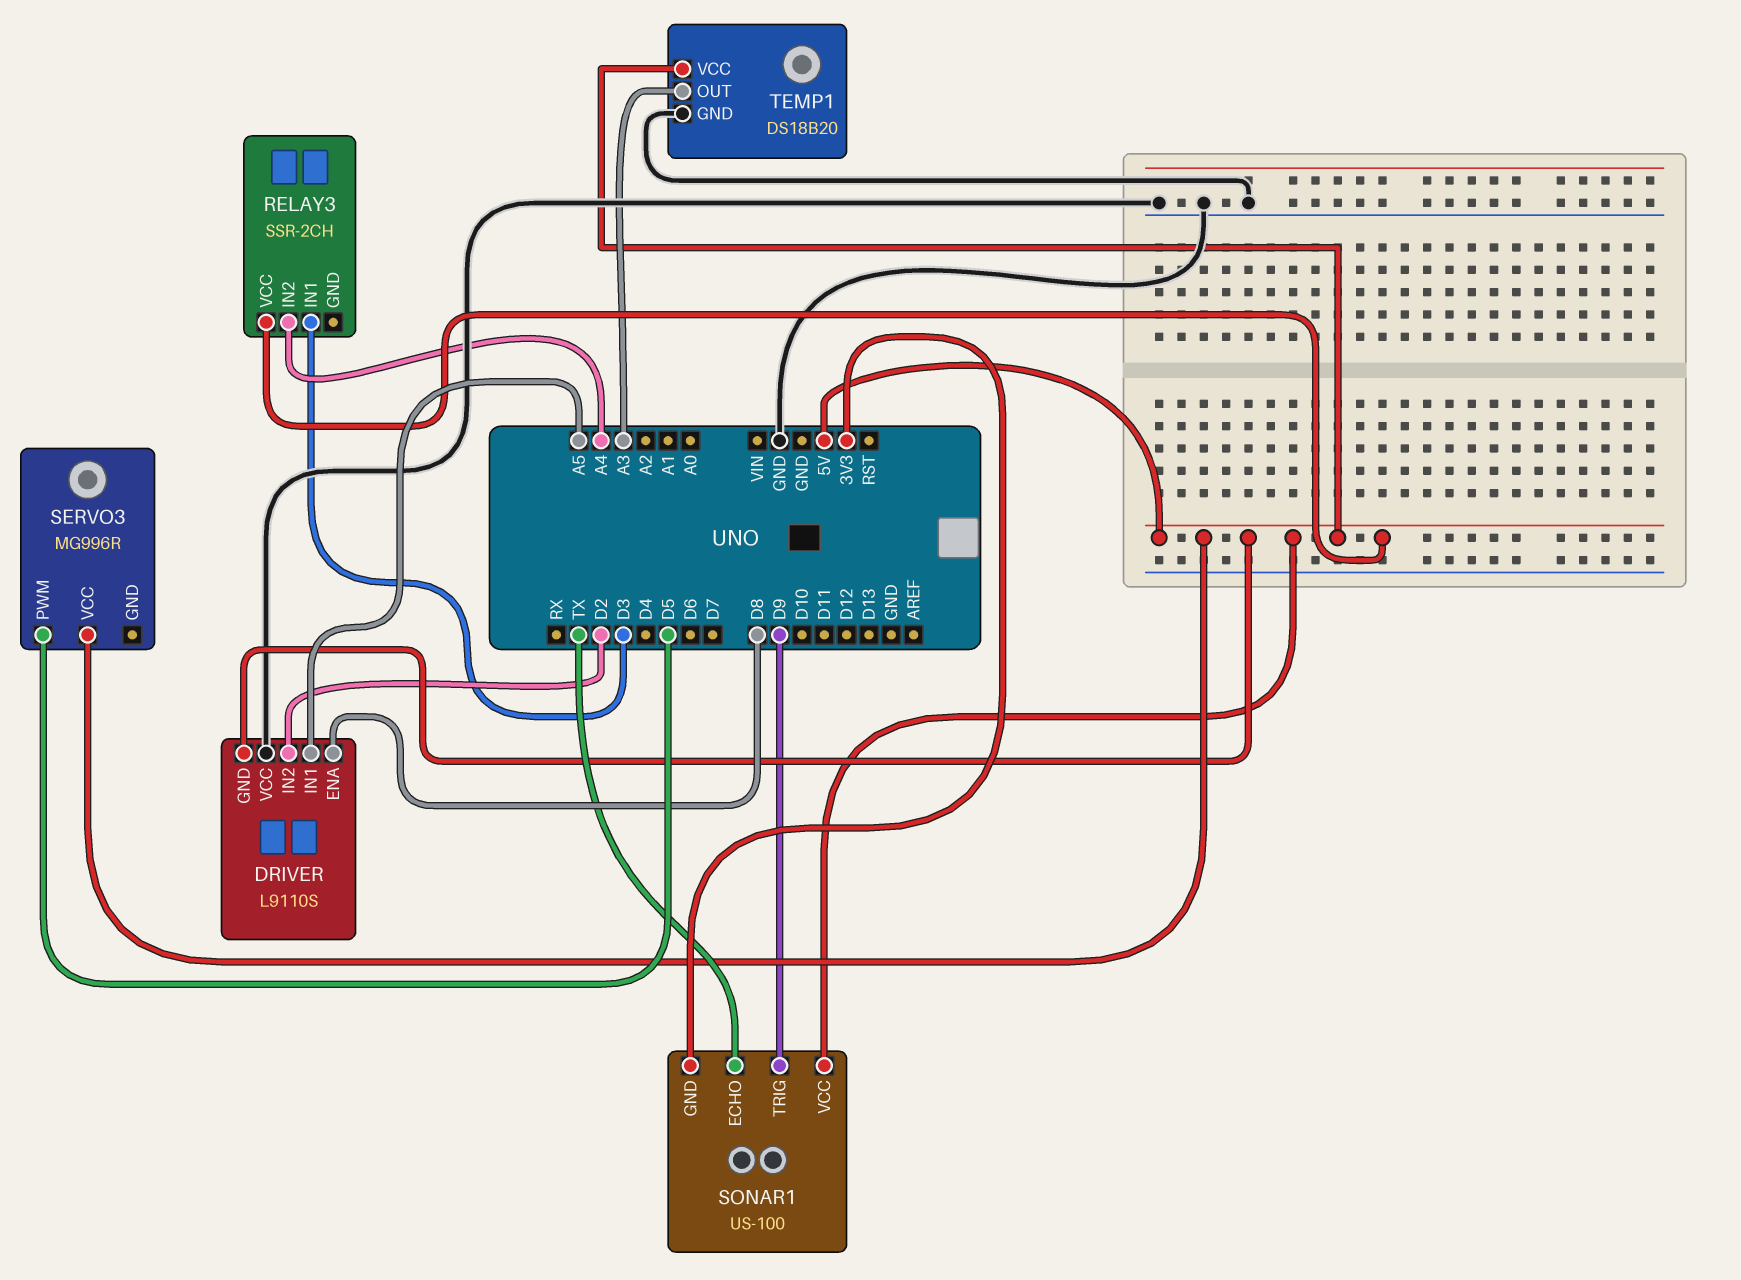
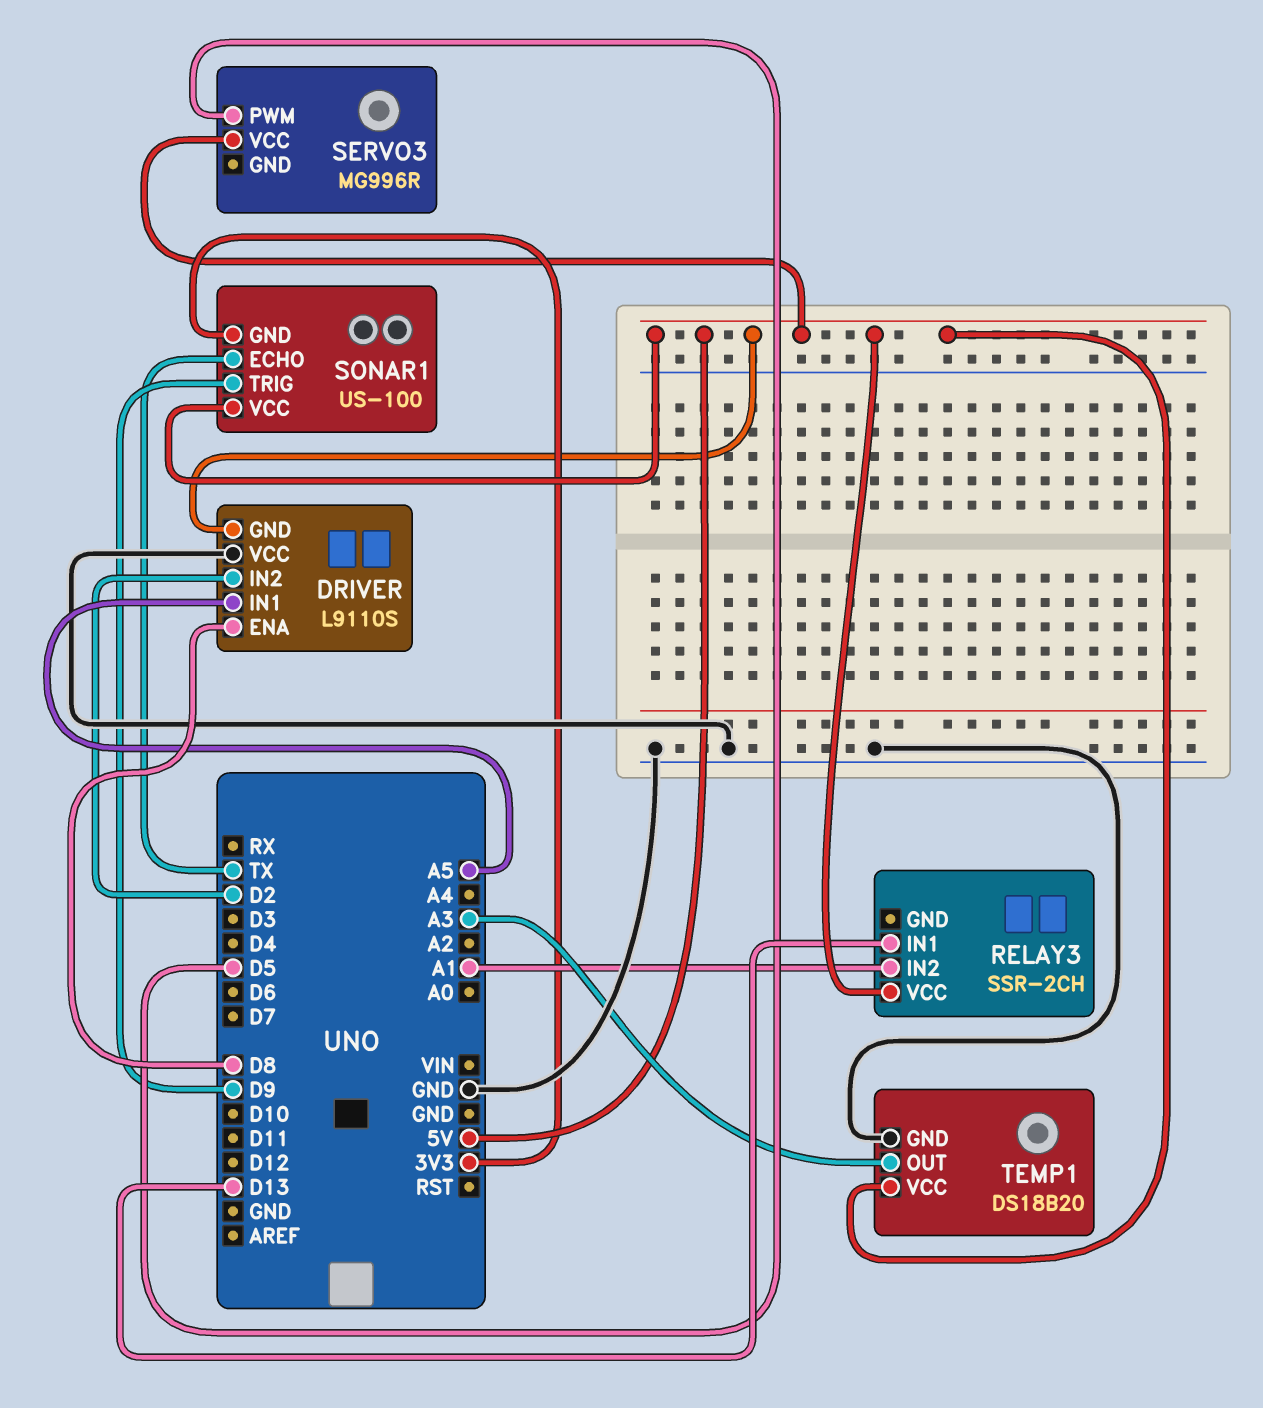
RELAY3 pin IN1: D3 -> D13
RELAY3 pin IN2: A4 -> A1

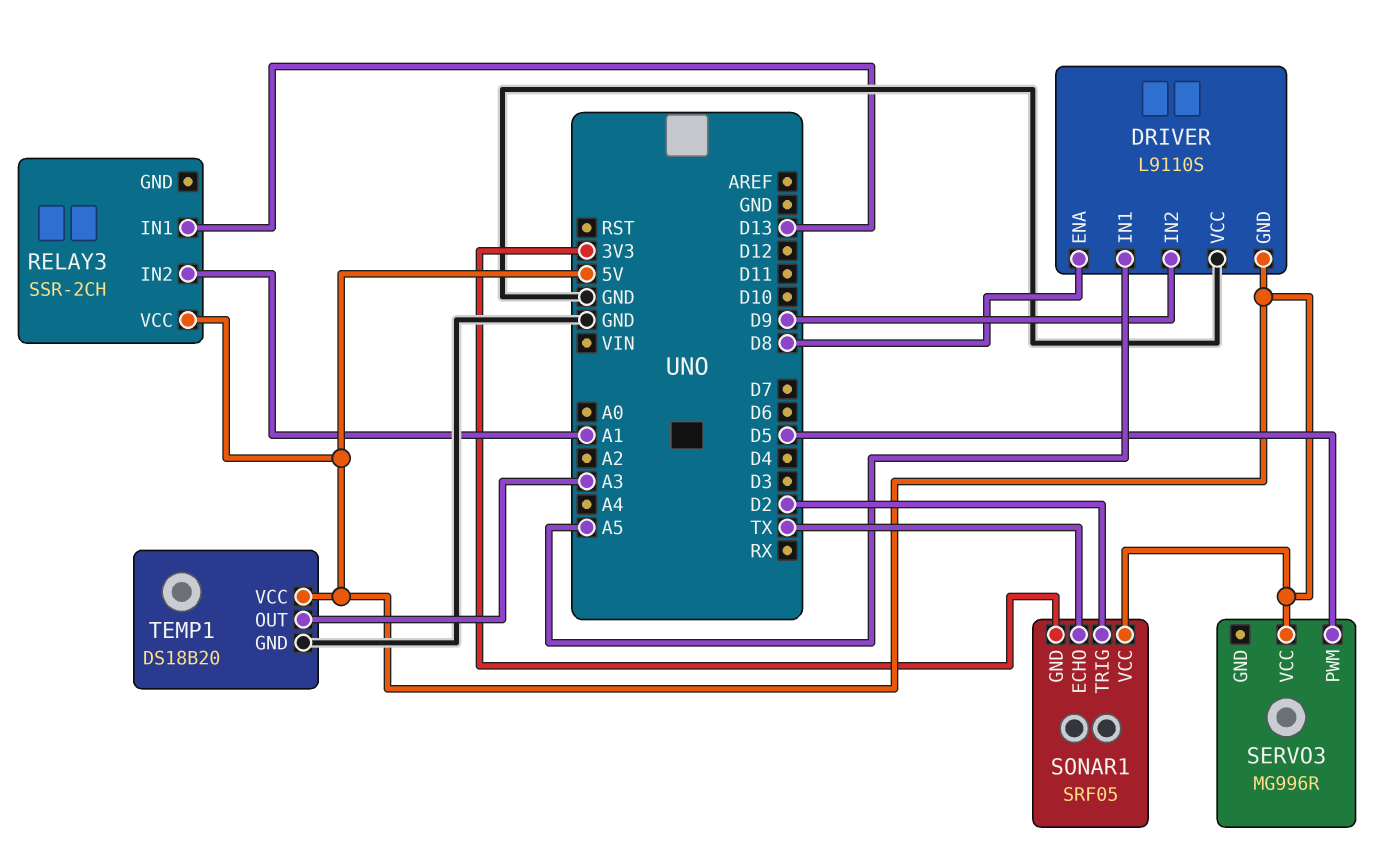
DRIVER pin IN2: D2 -> D9
SONAR1: US-100 -> SRF05
SONAR1 pin TRIG: D9 -> D2

